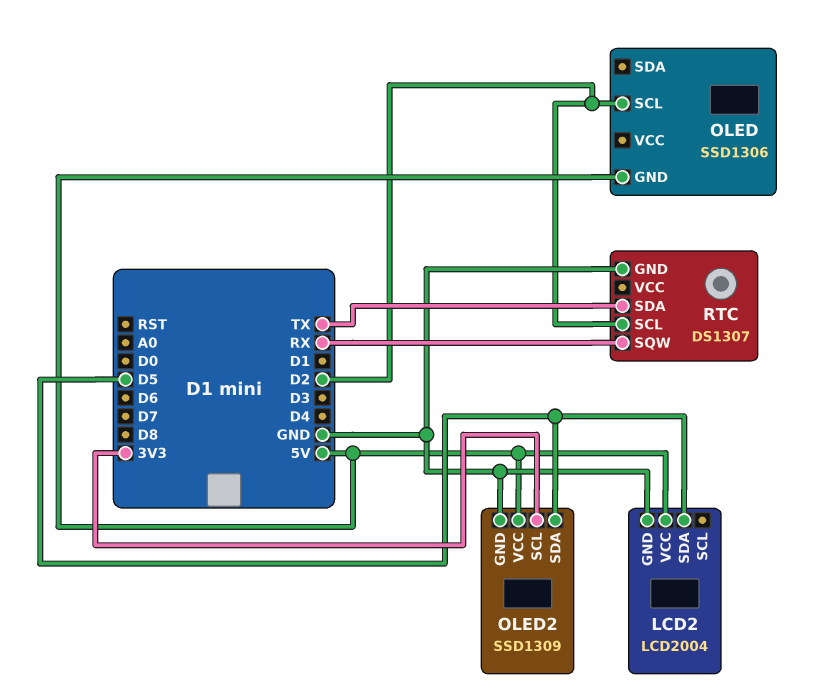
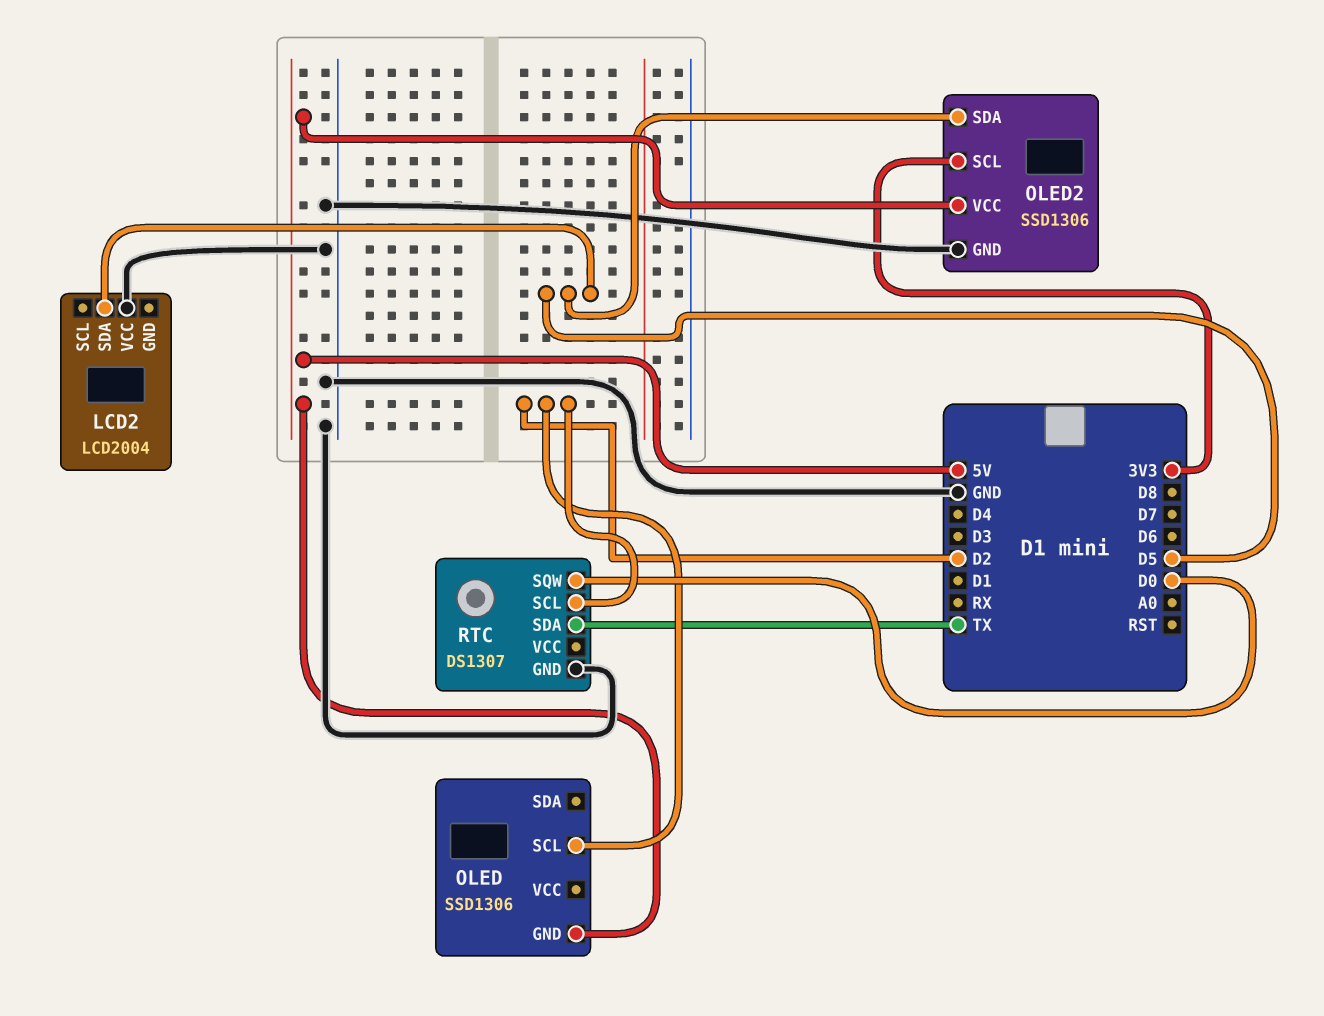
LCD2 pin GND: GND -> none
LCD2 pin VCC: 5V -> GND
OLED2: SSD1309 -> SSD1306
RTC pin SQW: RX -> D0

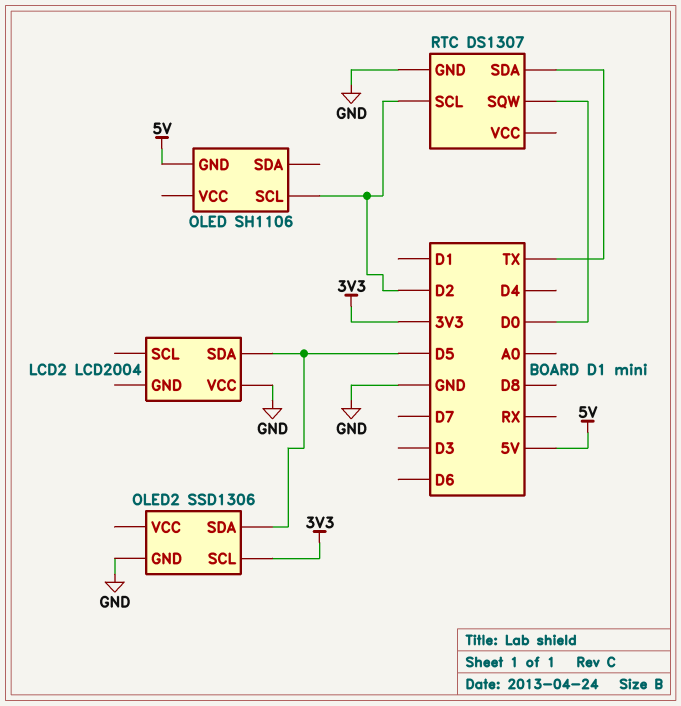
OLED: SSD1306 -> SH1106
OLED2 pin VCC: 5V -> none

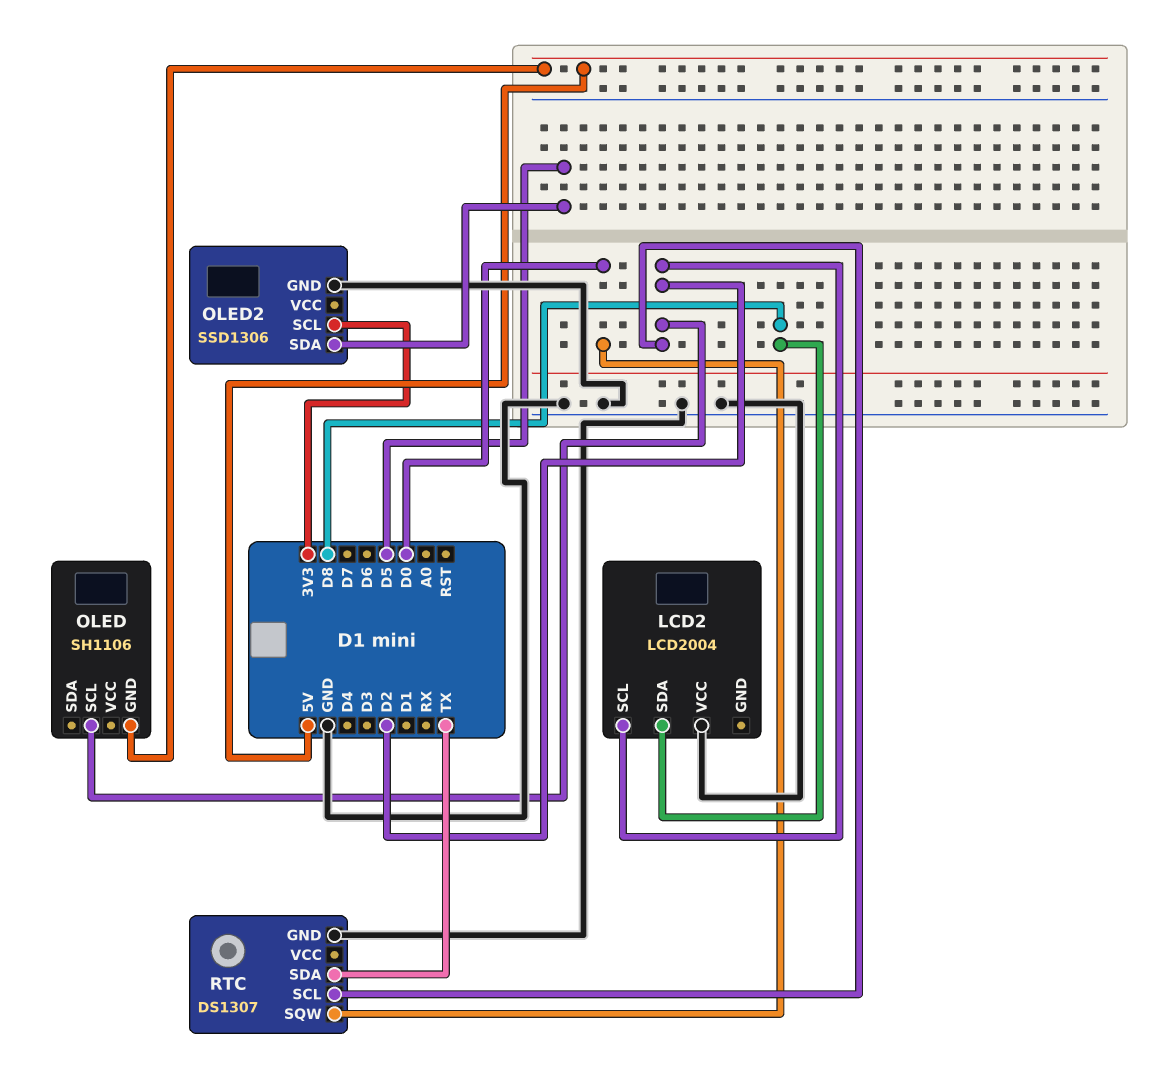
LCD2 pin SCL: none -> D2
LCD2 pin SDA: D5 -> D8

